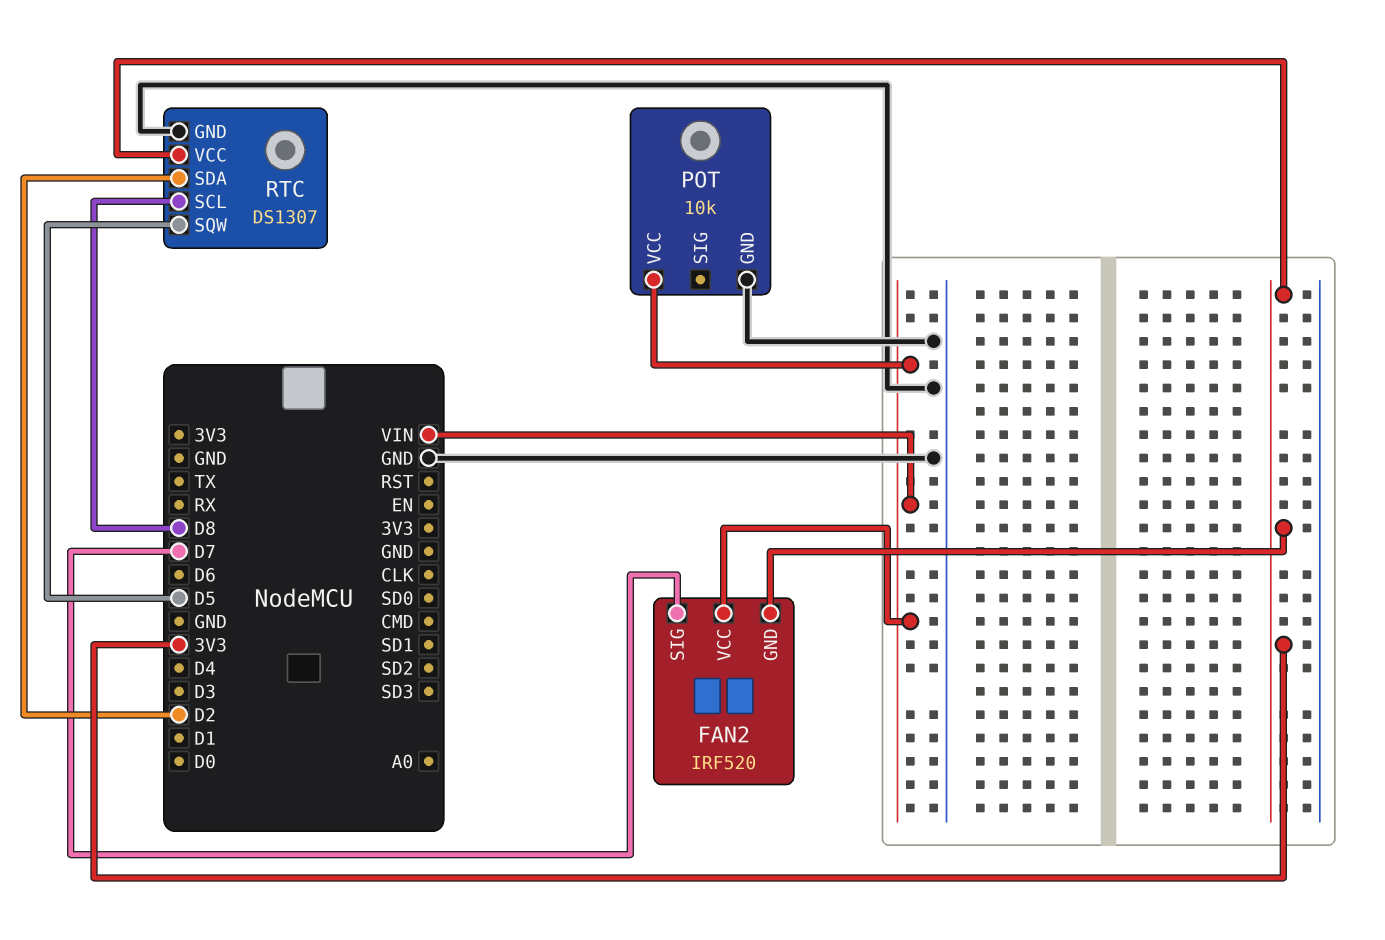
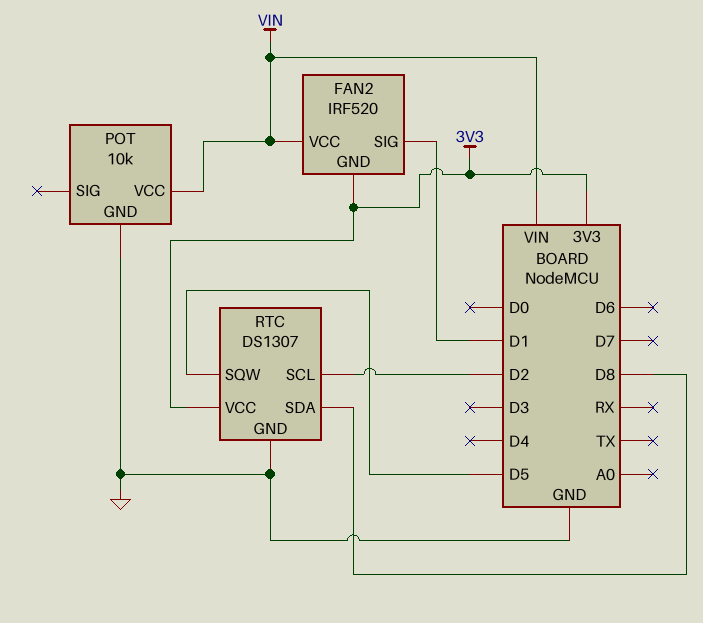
FAN2 pin SIG: D7 -> D1
RTC pin SCL: D8 -> D2
RTC pin SDA: D2 -> D8

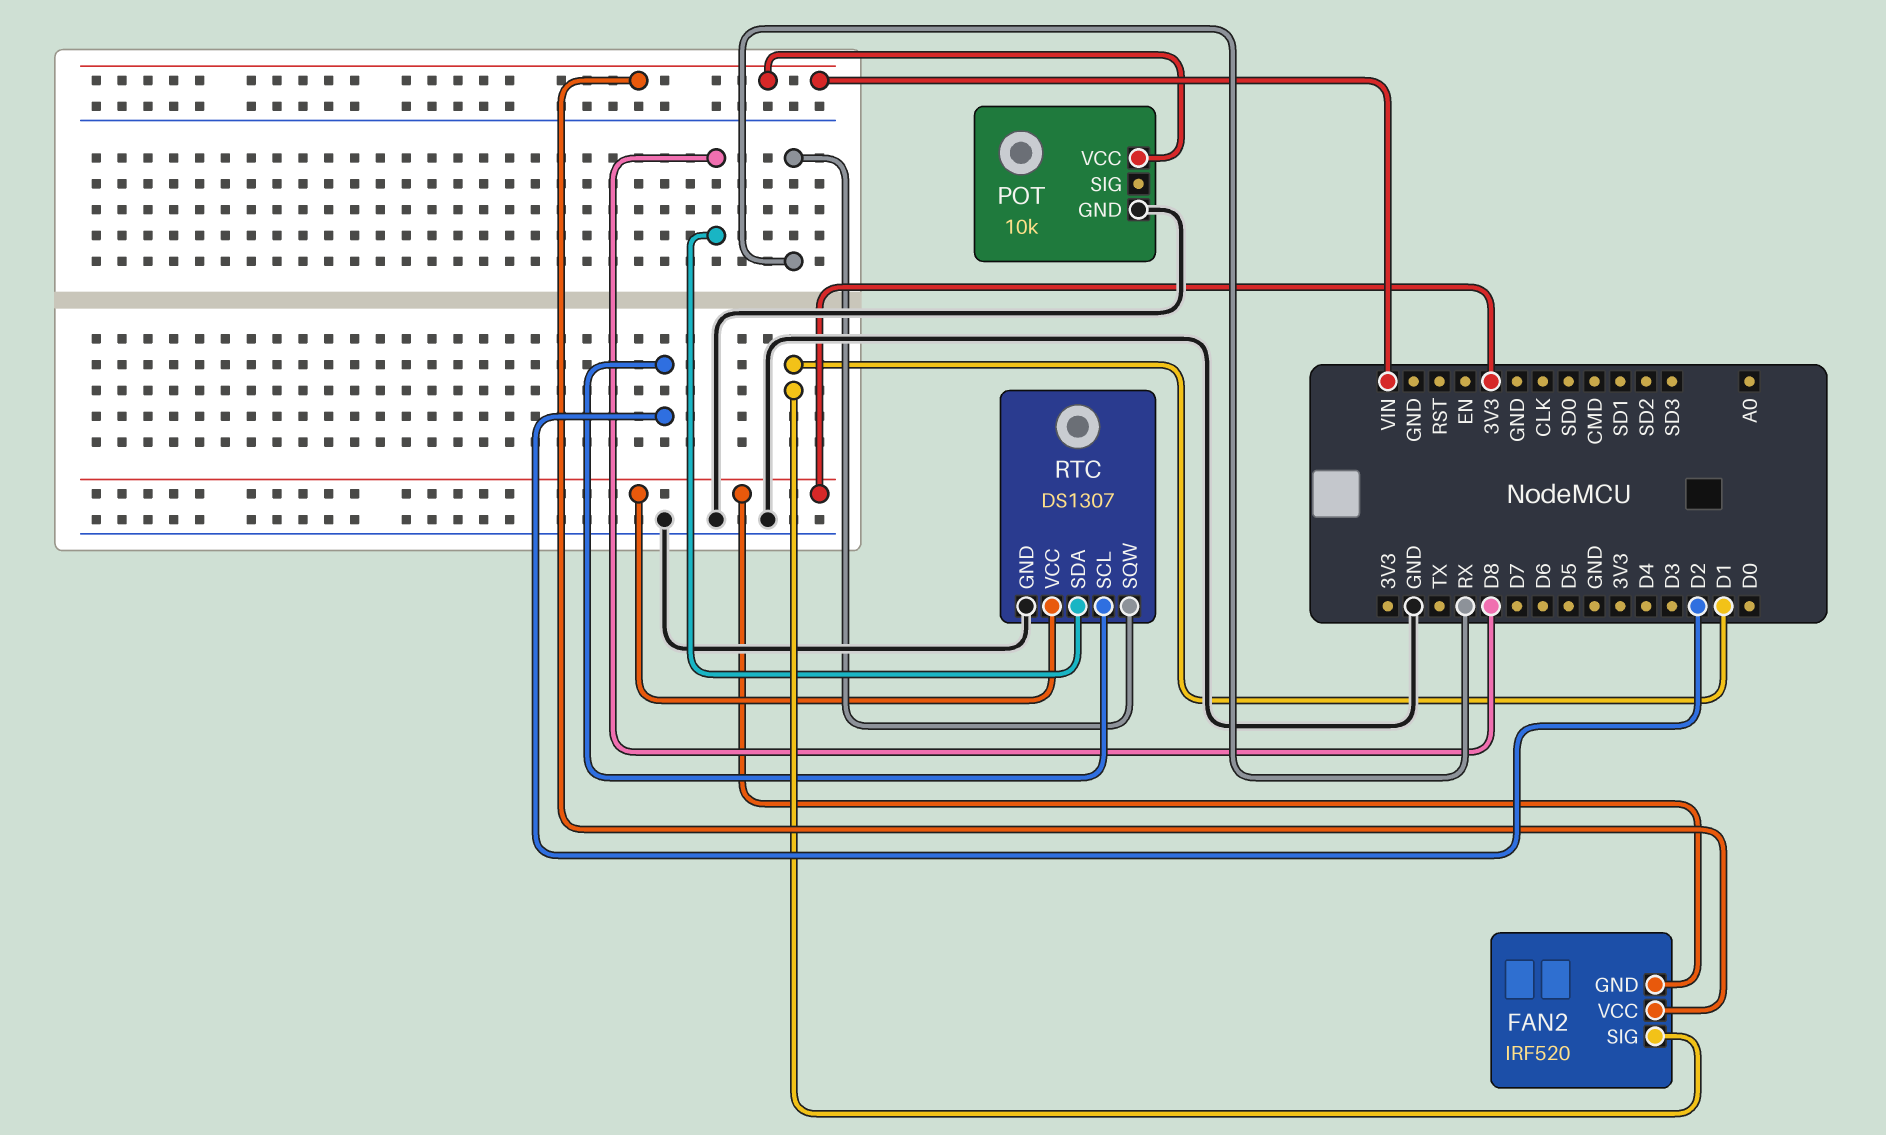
RTC pin SQW: D5 -> RX

